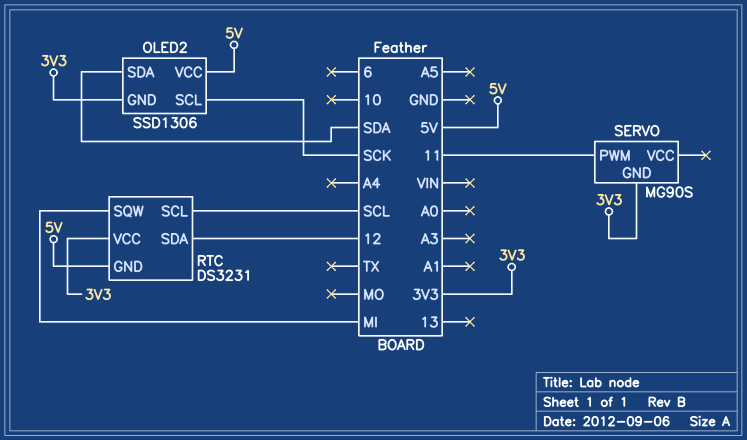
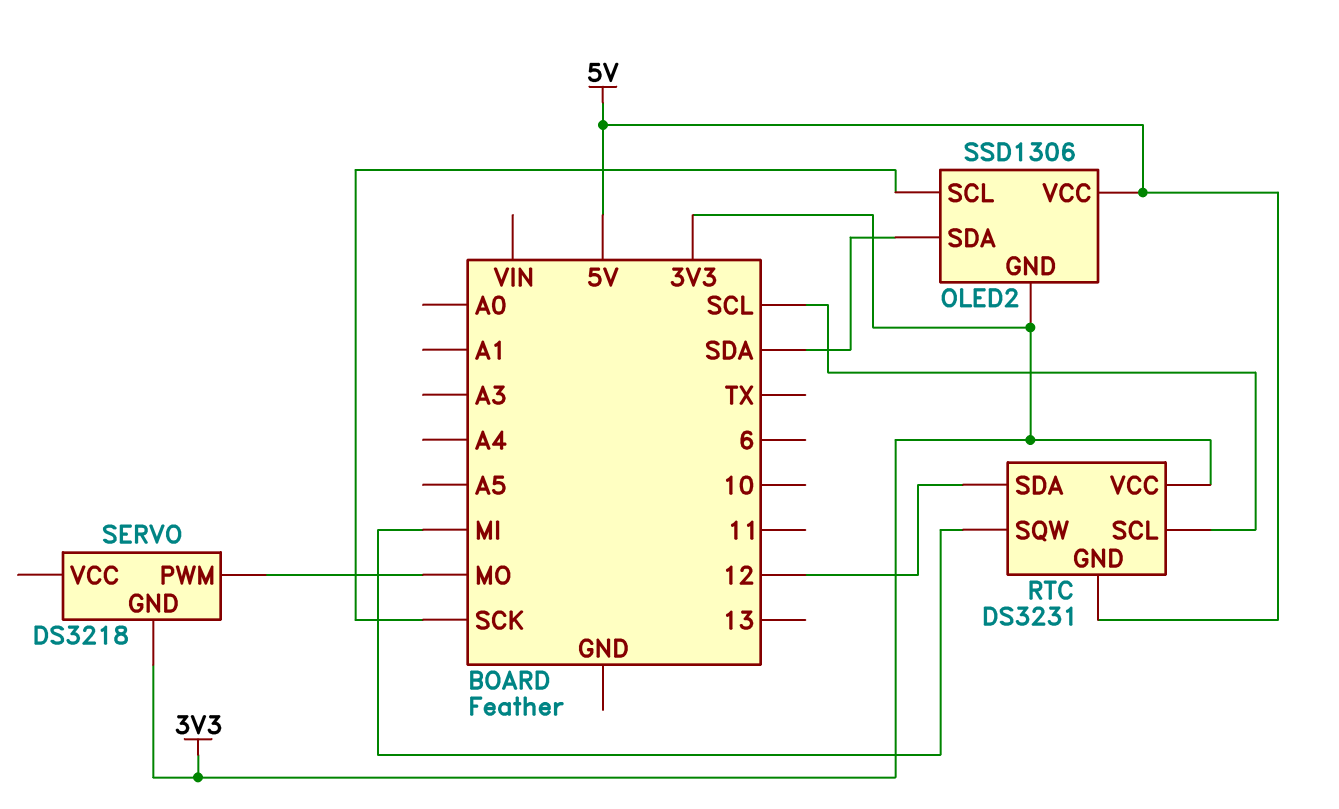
SERVO: MG90S -> DS3218
SERVO pin PWM: 11 -> MO

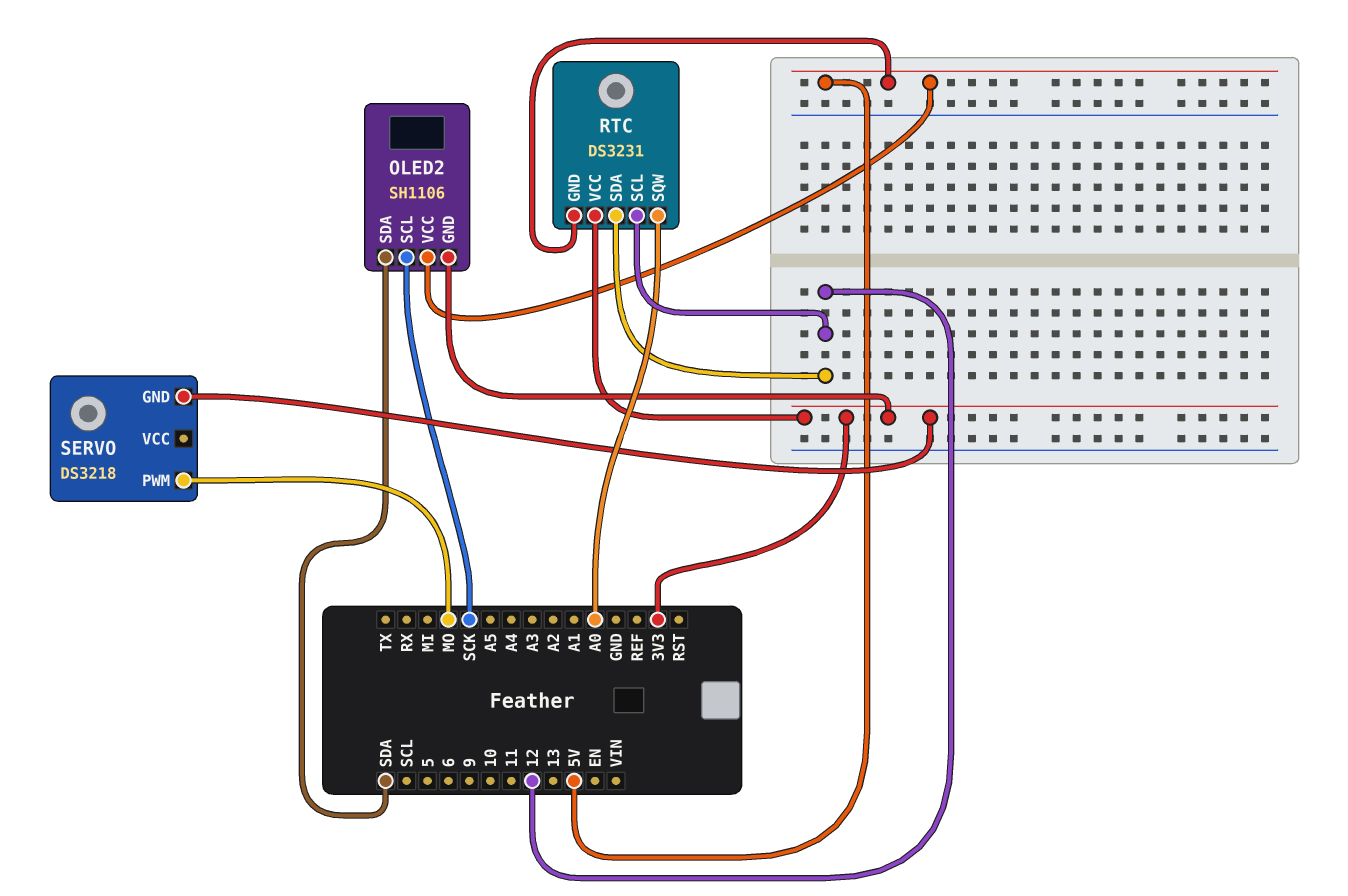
OLED2: SSD1306 -> SH1106
RTC pin SCL: SCL -> 12
RTC pin SQW: MI -> A0

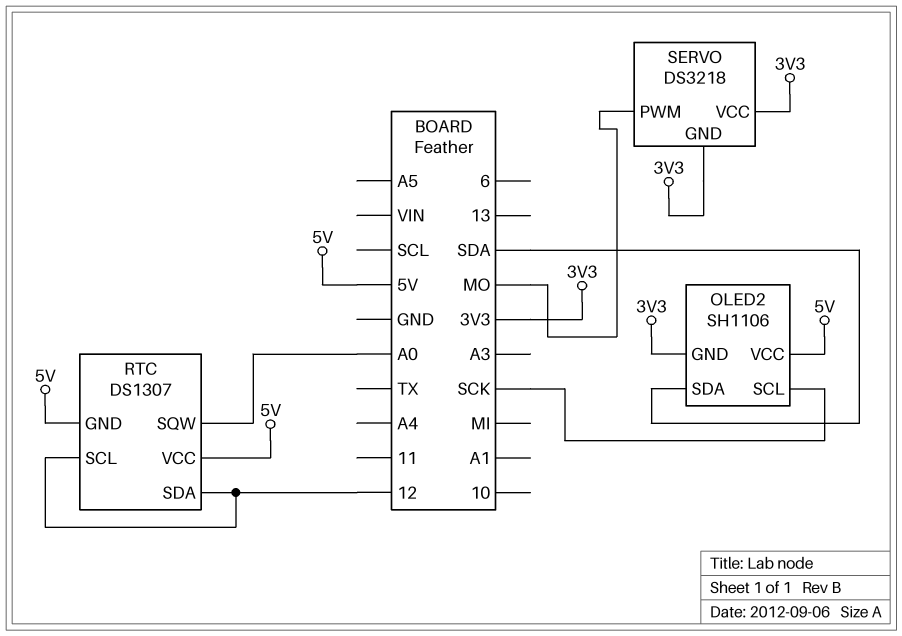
RTC: DS3231 -> DS1307
RTC pin VCC: 3V3 -> 5V
SERVO pin VCC: none -> 3V3

